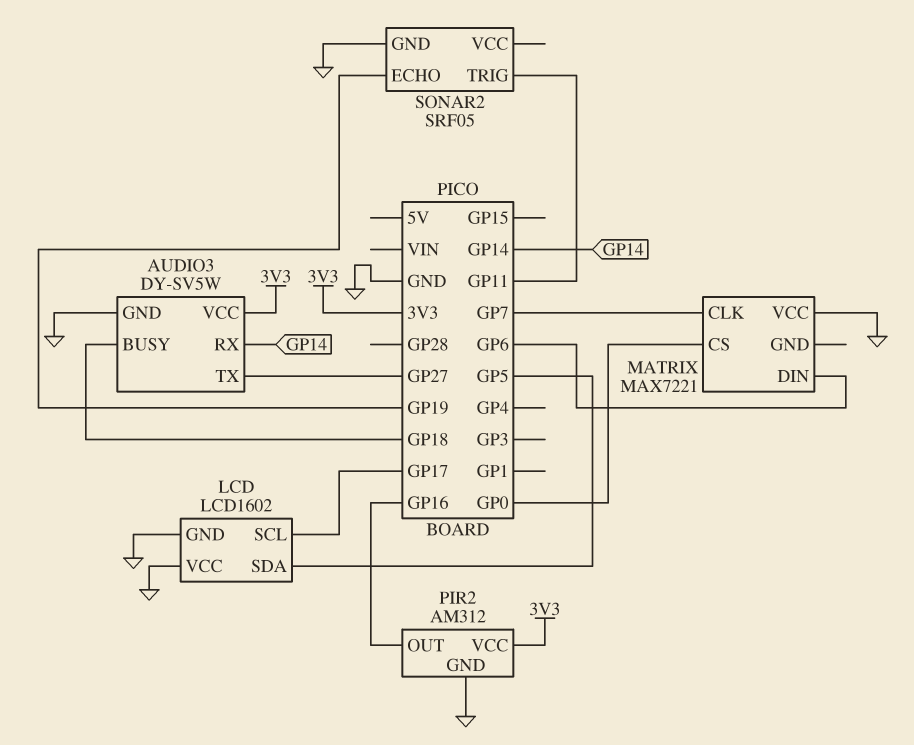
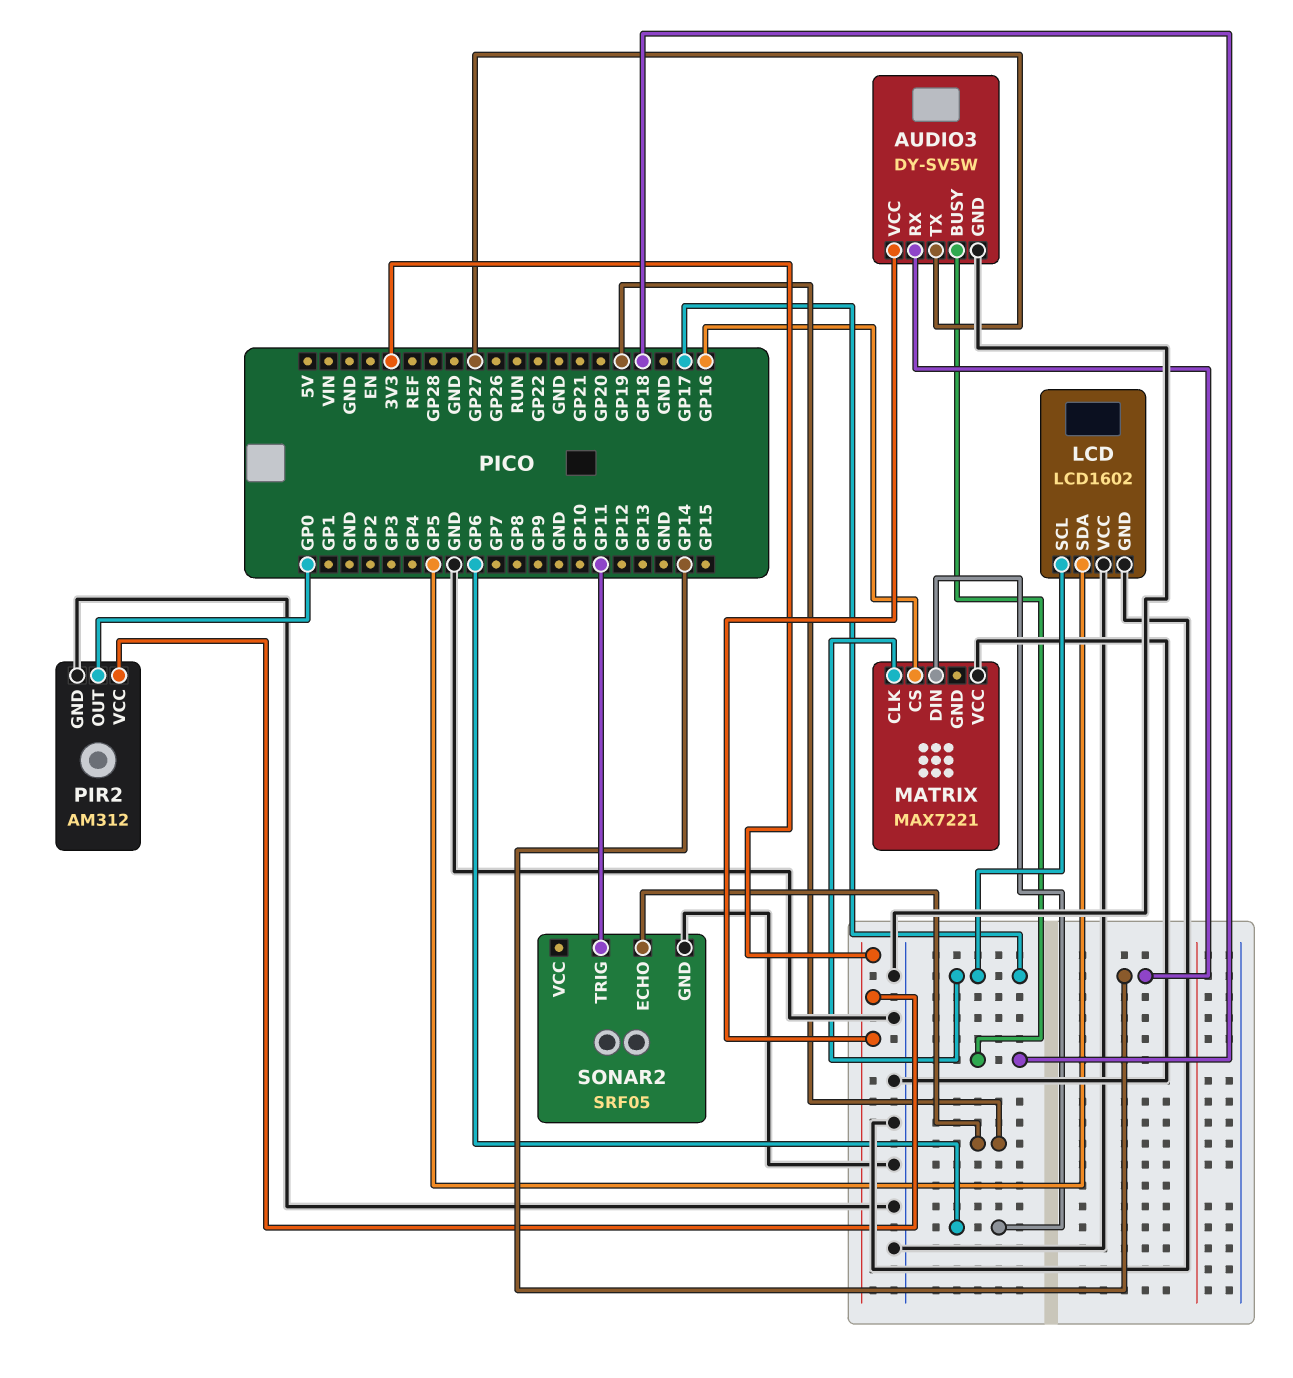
MATRIX pin CLK: GP7 -> GP17
MATRIX pin CS: GP0 -> GP16
PIR2 pin OUT: GP16 -> GP0

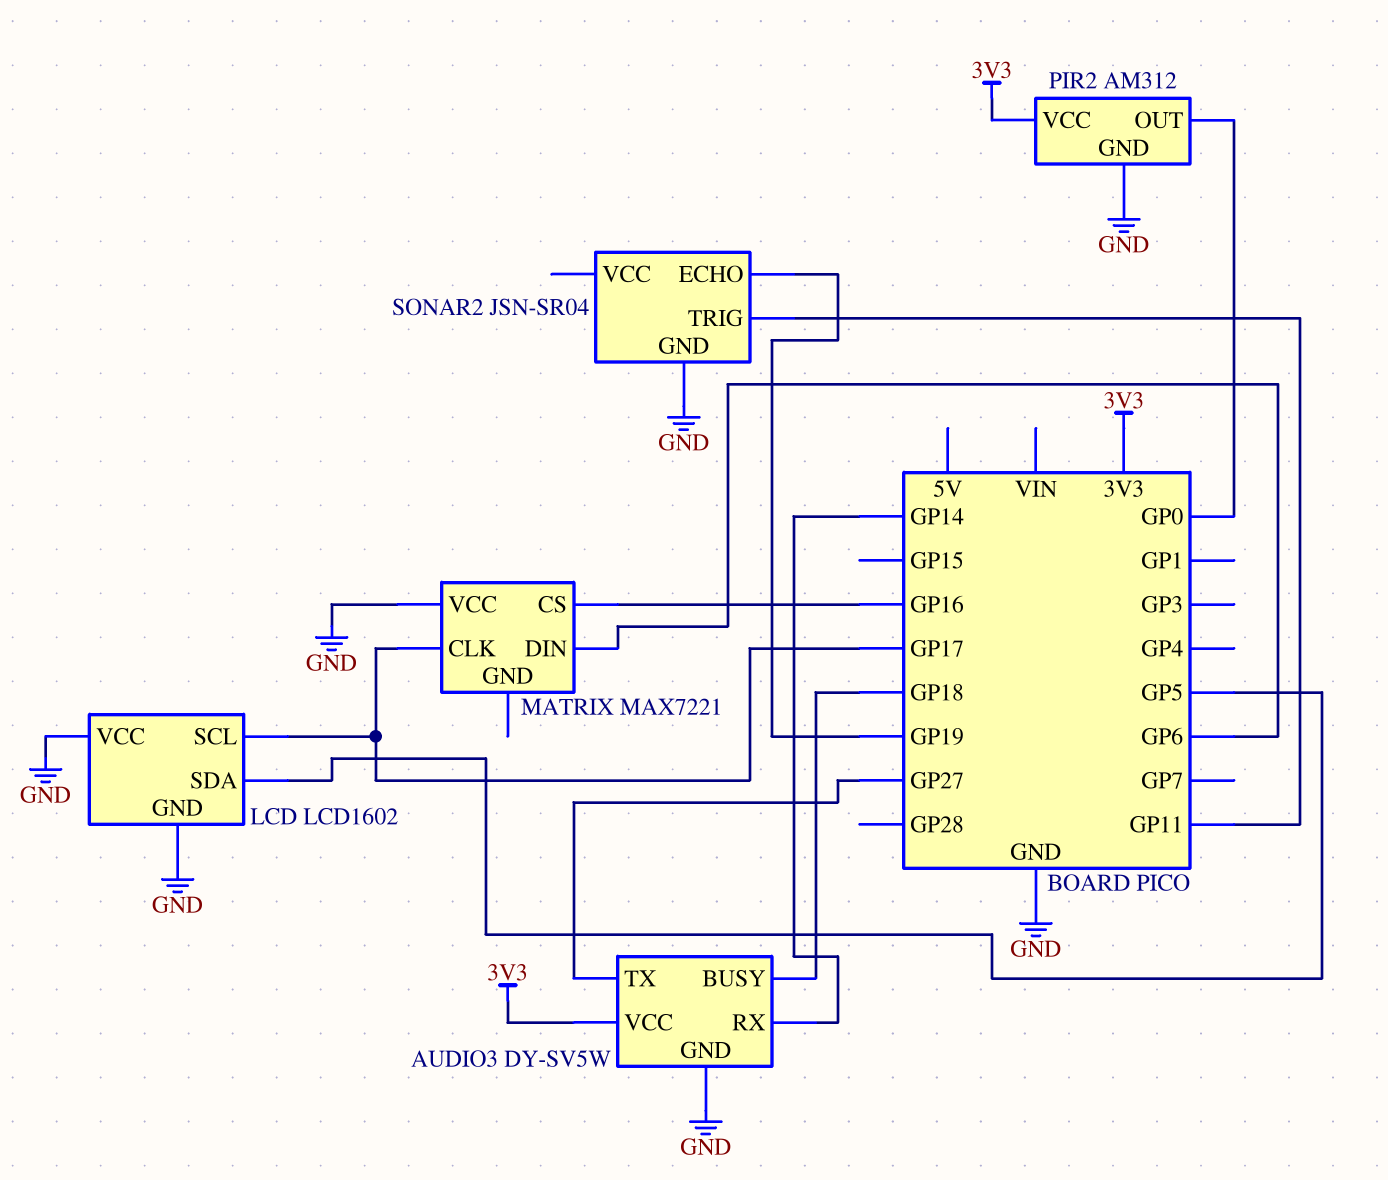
SONAR2: SRF05 -> JSN-SR04

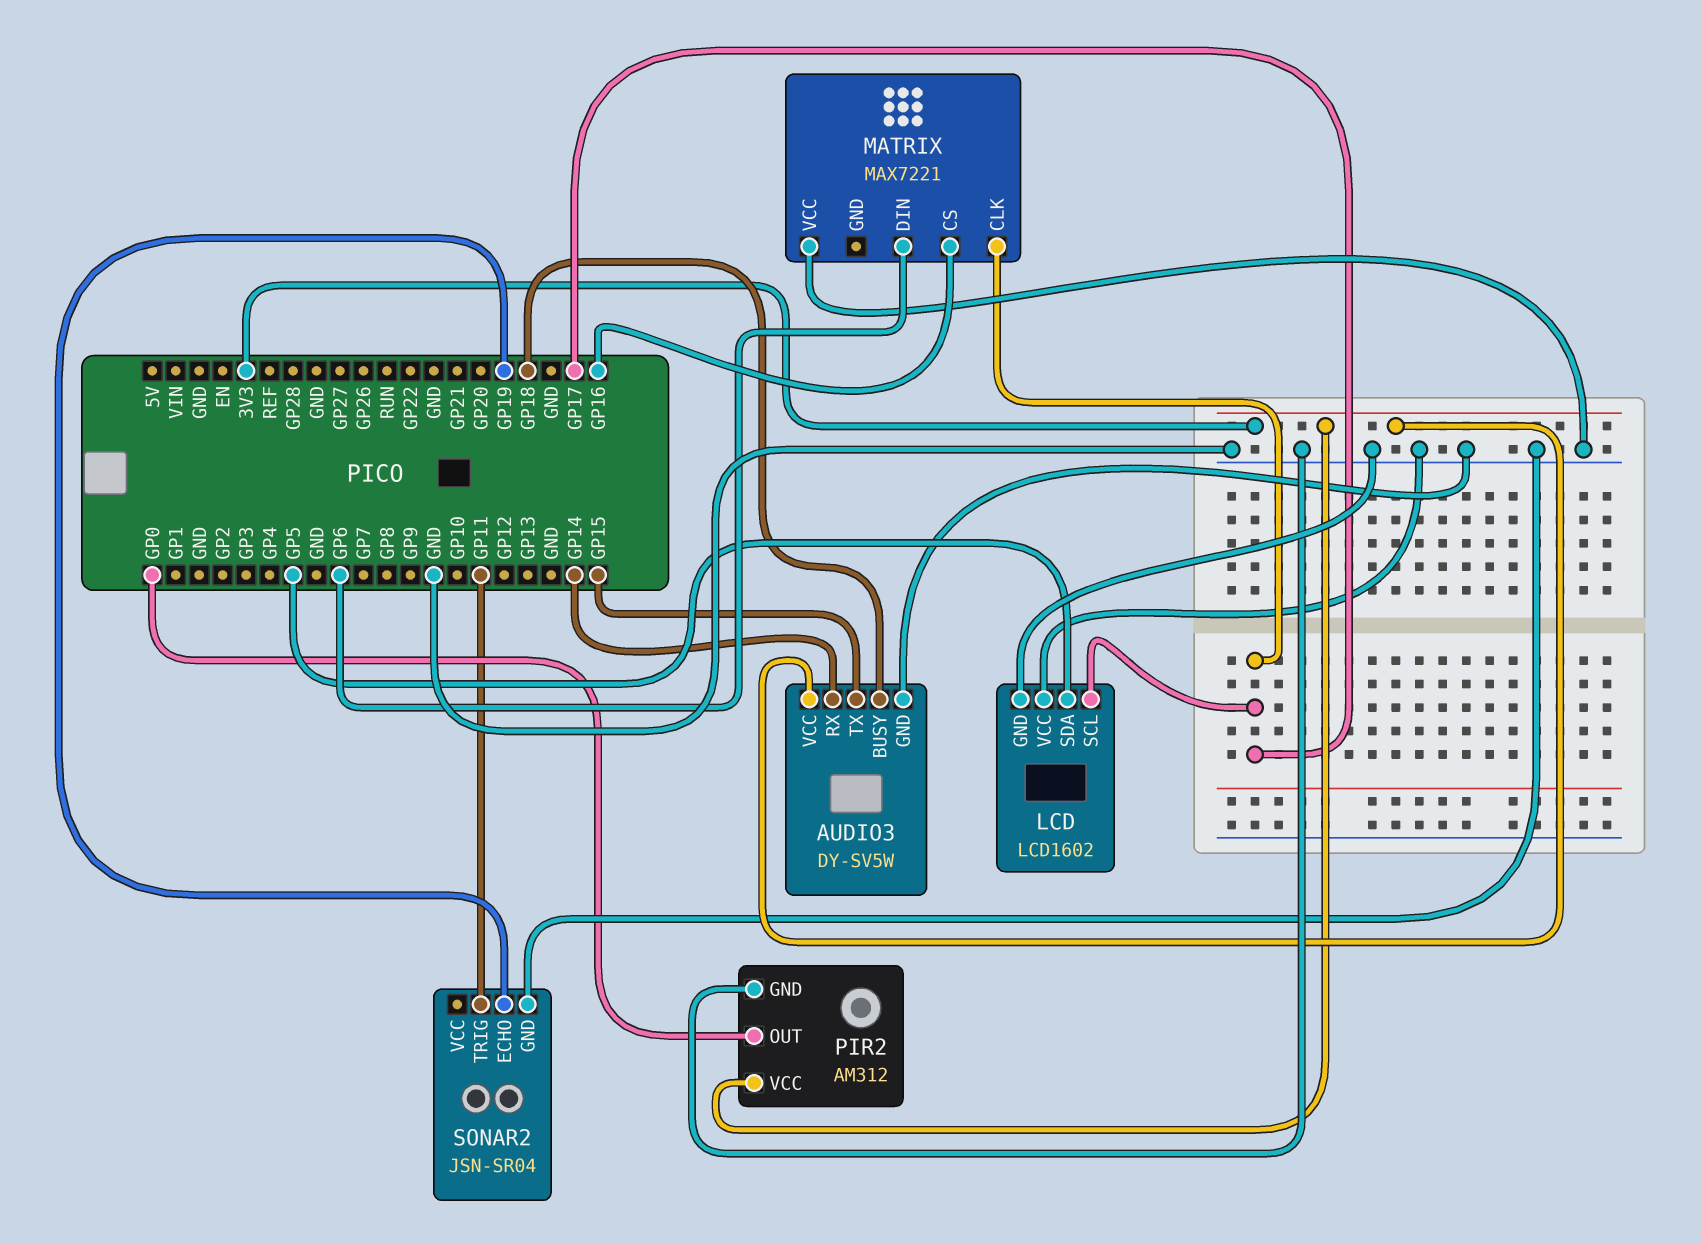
AUDIO3 pin TX: GP27 -> GP15

